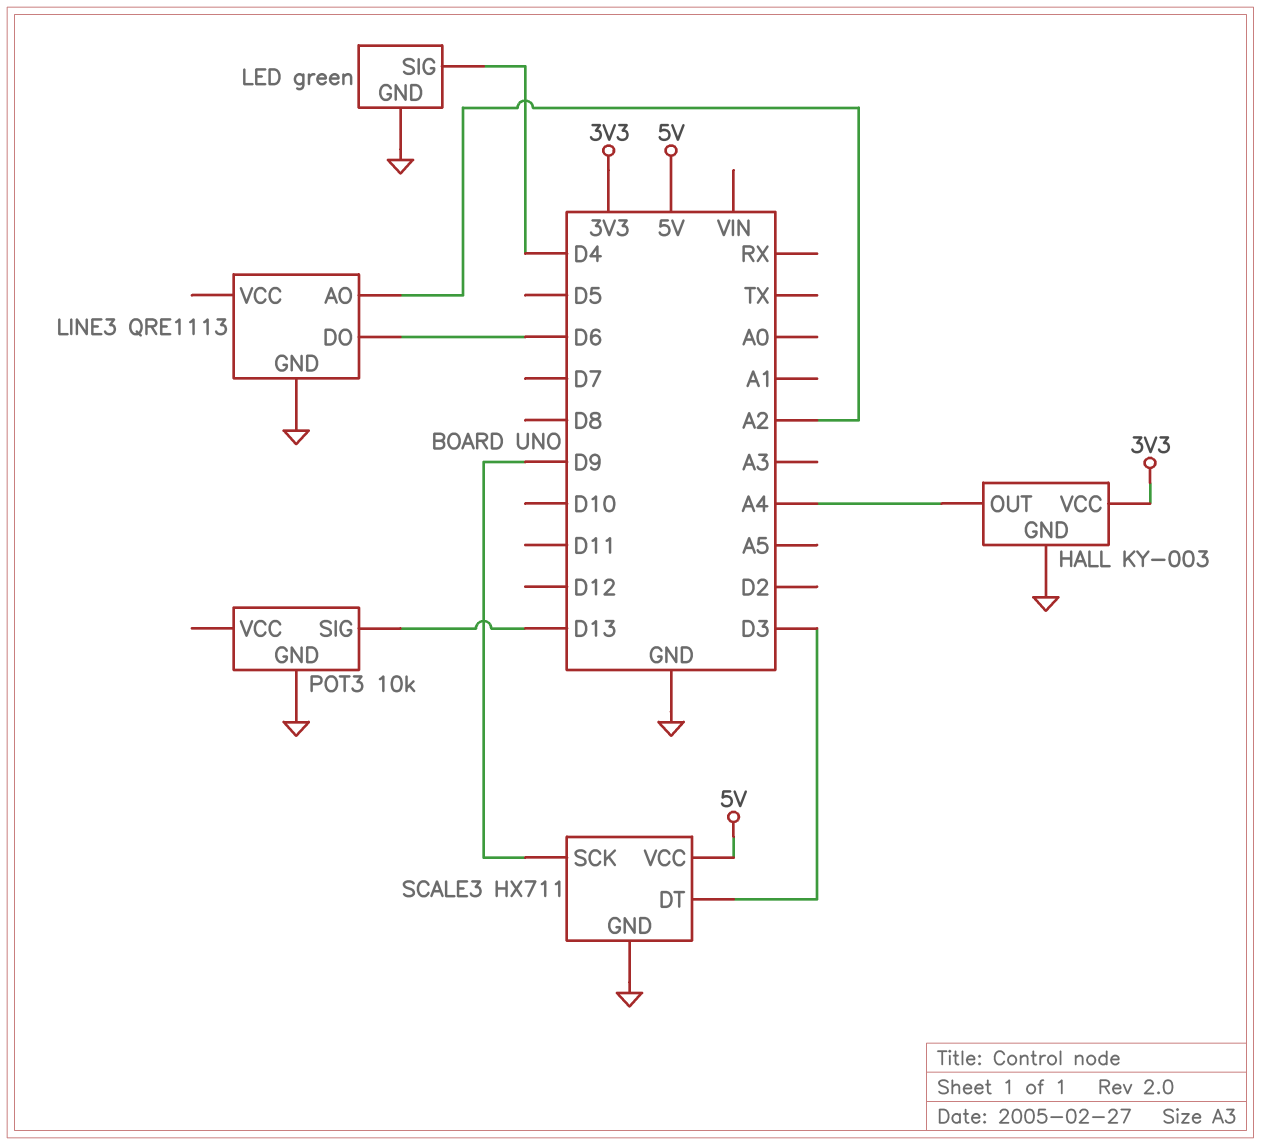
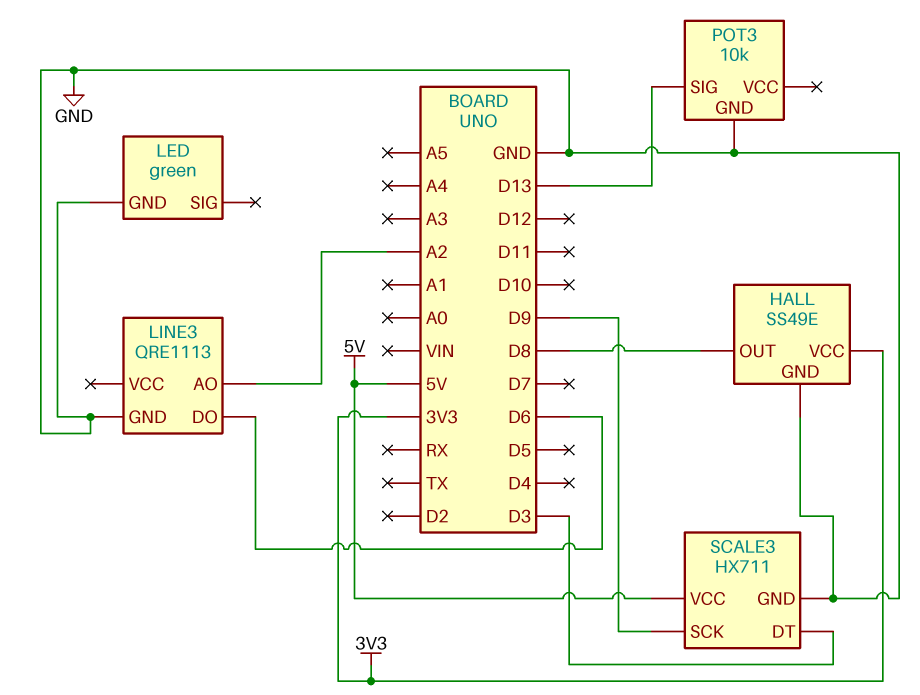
HALL: KY-003 -> SS49E
HALL pin OUT: A4 -> D8
LED pin SIG: D4 -> none

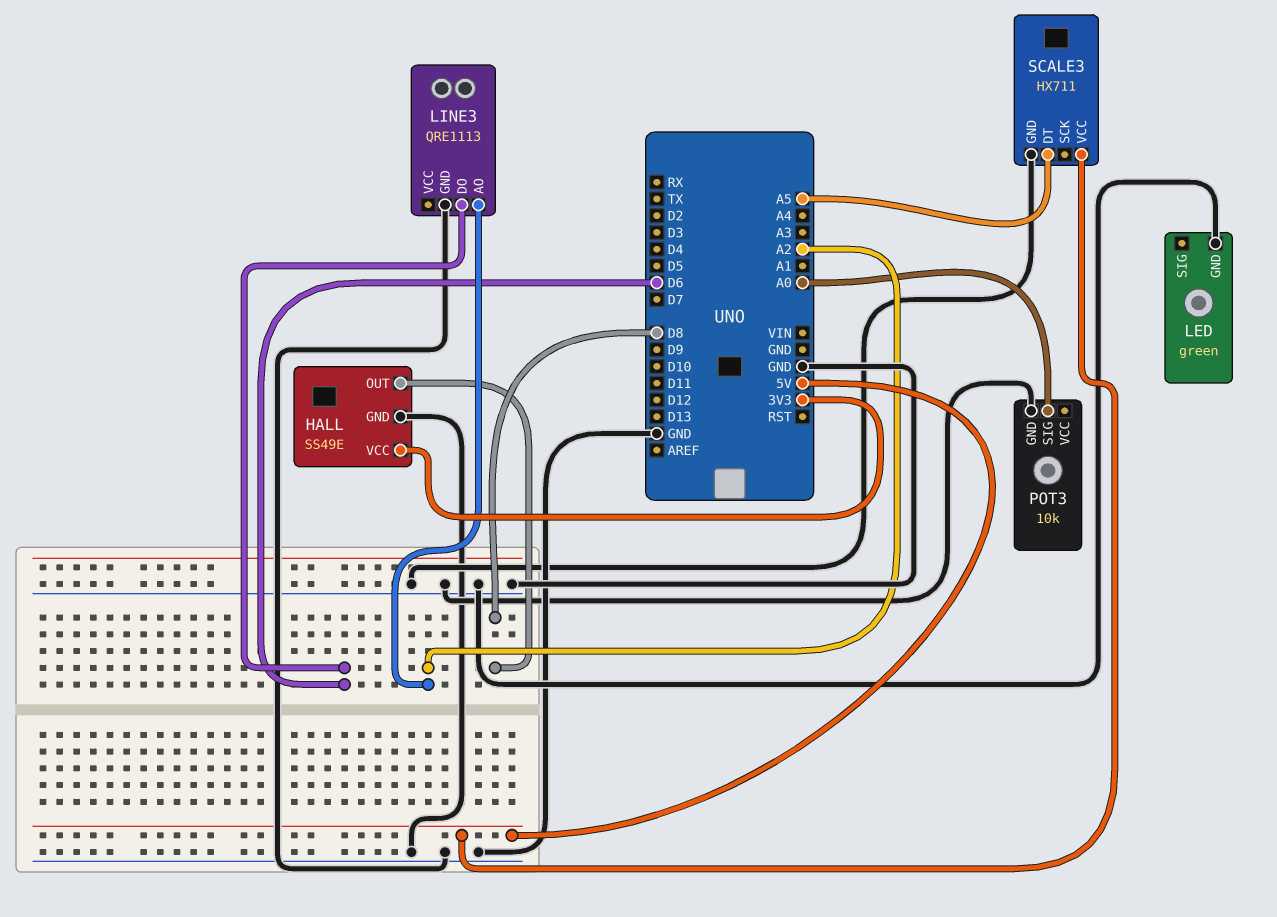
POT3 pin SIG: D13 -> A0
SCALE3 pin DT: D3 -> A5
SCALE3 pin SCK: D9 -> none

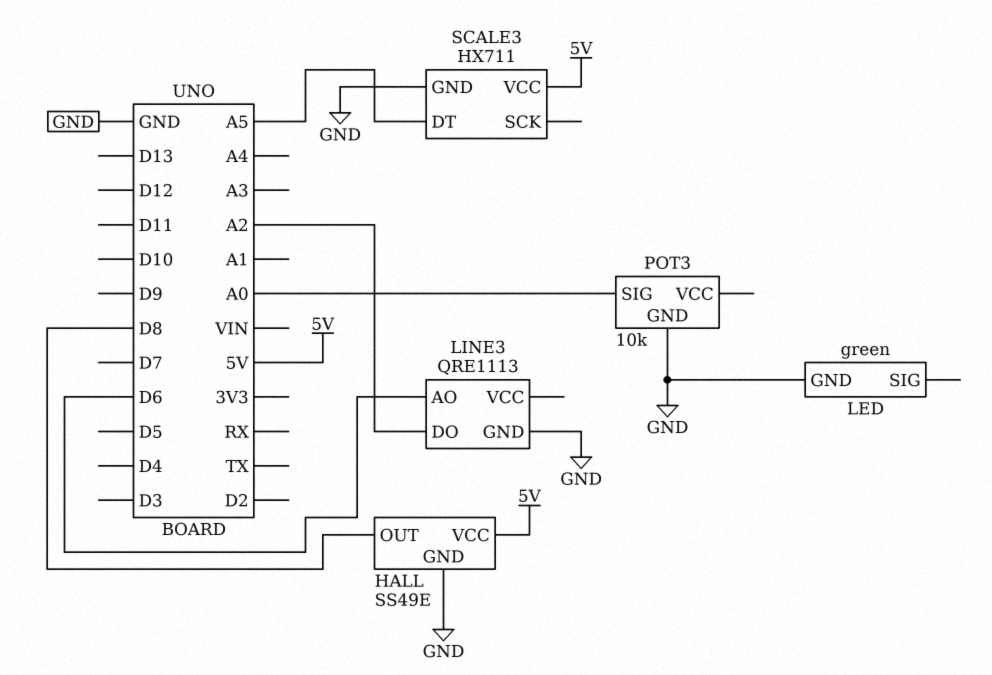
HALL pin VCC: 3V3 -> 5V
LINE3 pin AO: A2 -> D6
LINE3 pin DO: D6 -> A2

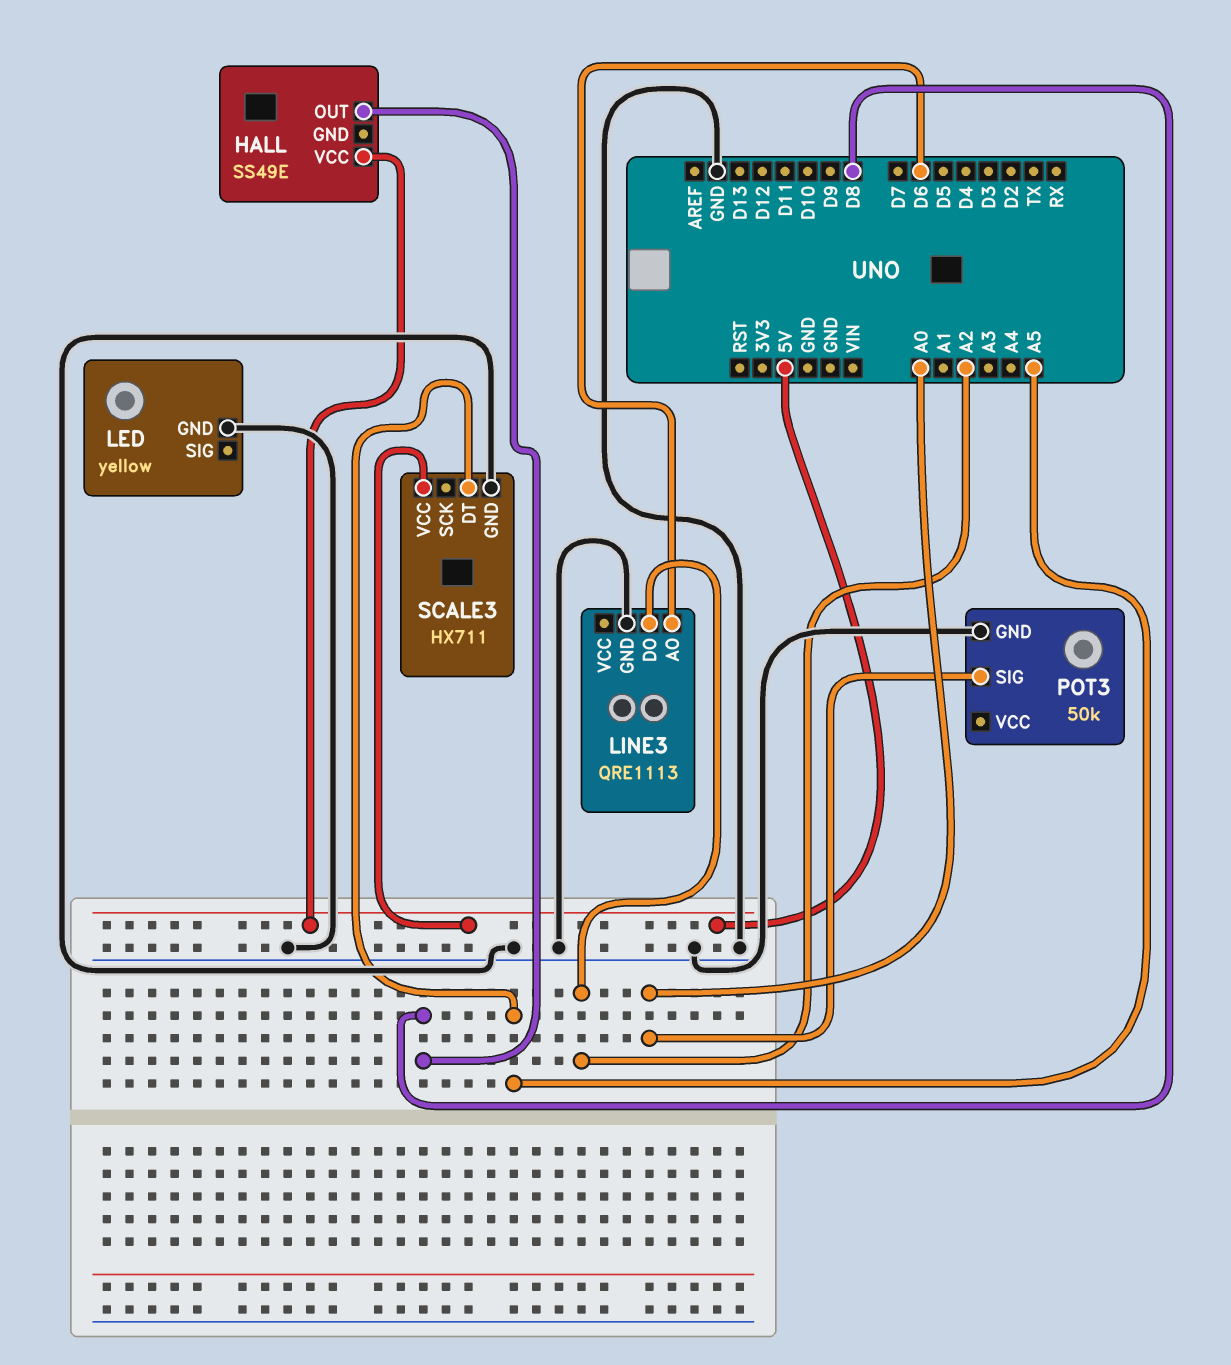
HALL pin GND: GND -> none
LED: green -> yellow
POT3: 10k -> 50k

